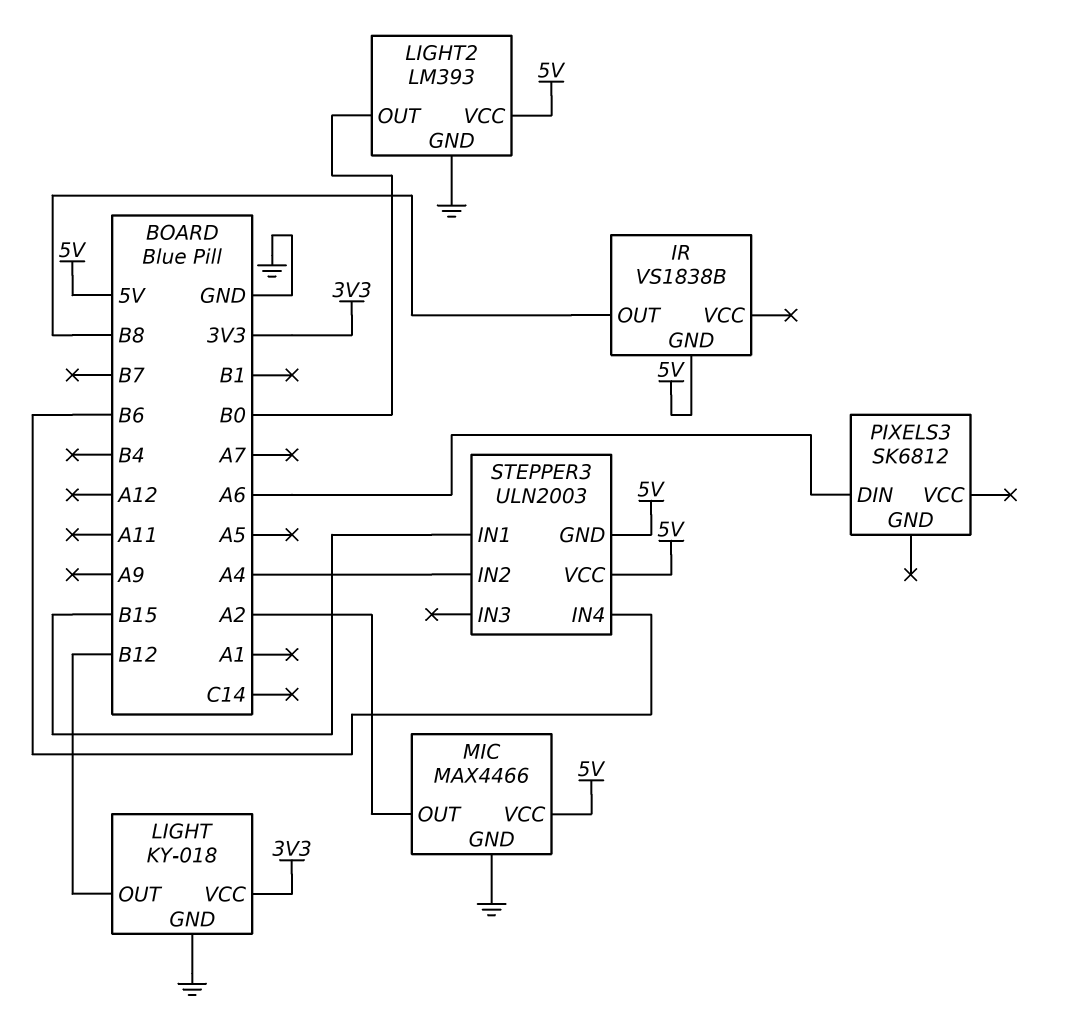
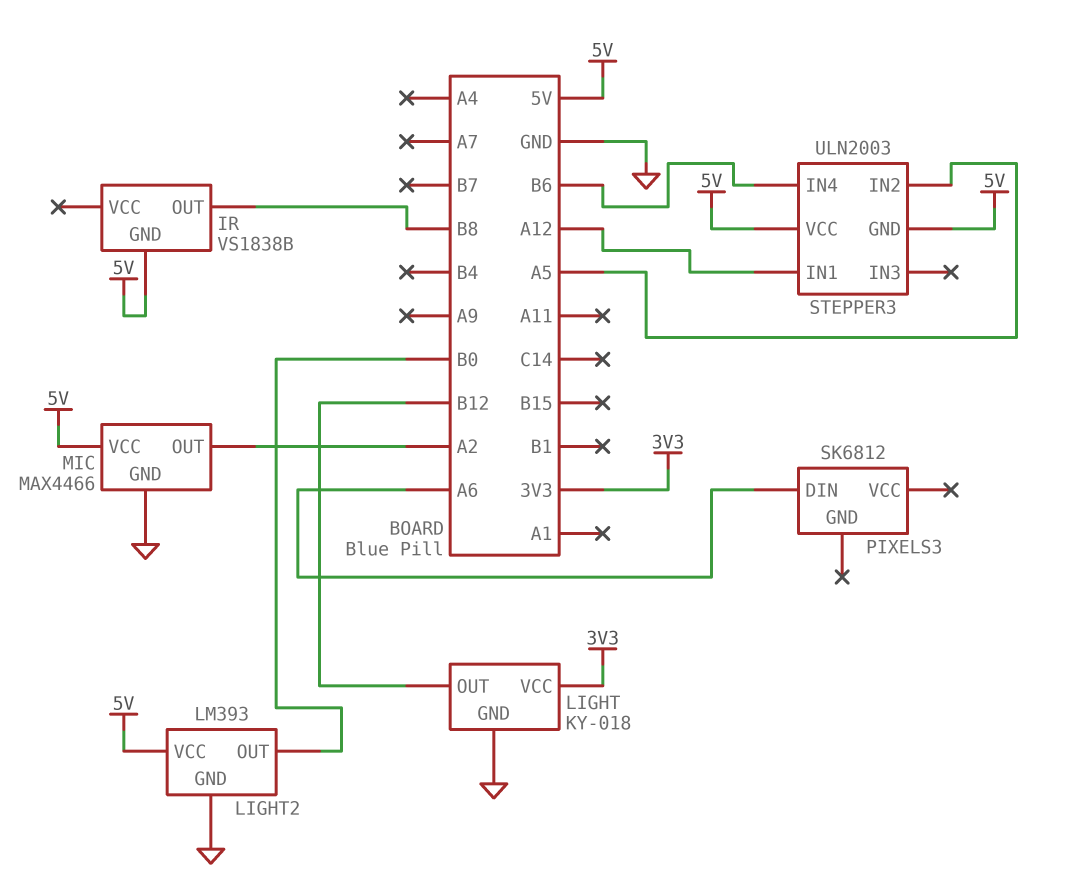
STEPPER3 pin IN1: B15 -> A12
STEPPER3 pin IN2: A4 -> A5

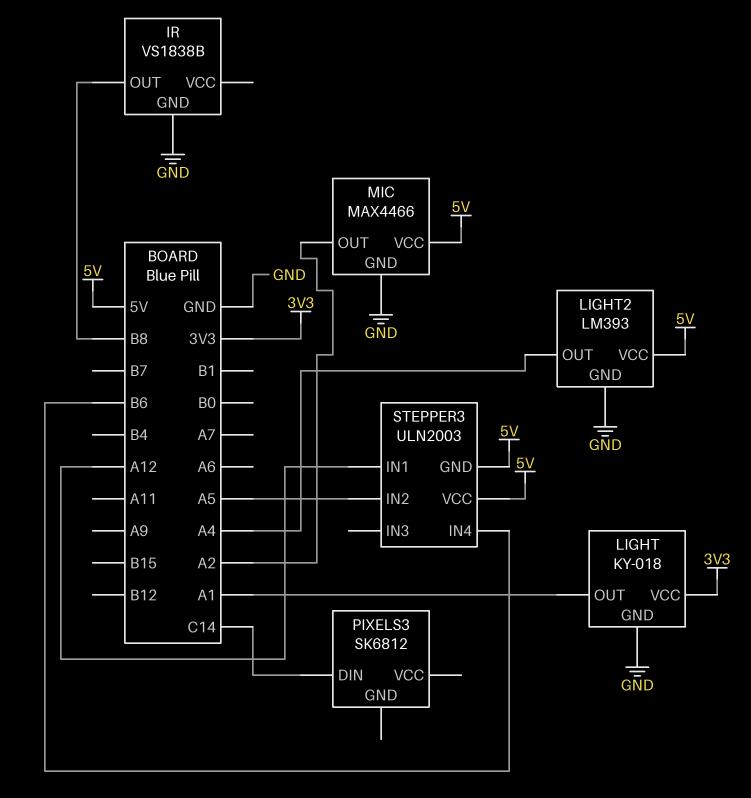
IR pin GND: 5V -> GND
LIGHT pin OUT: B12 -> A1
LIGHT2 pin OUT: B0 -> A4
PIXELS3 pin DIN: A6 -> C14

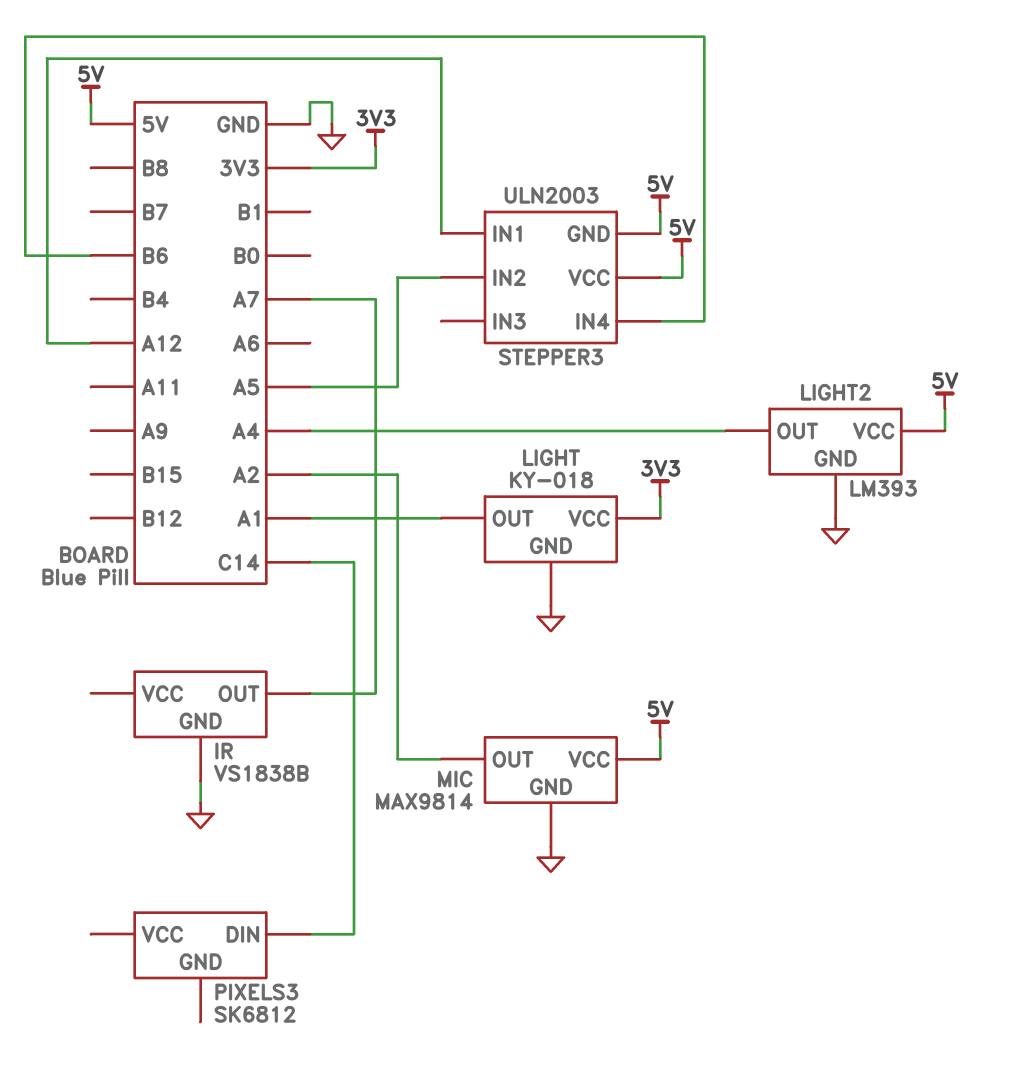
IR pin OUT: B8 -> A7
MIC: MAX4466 -> MAX9814

